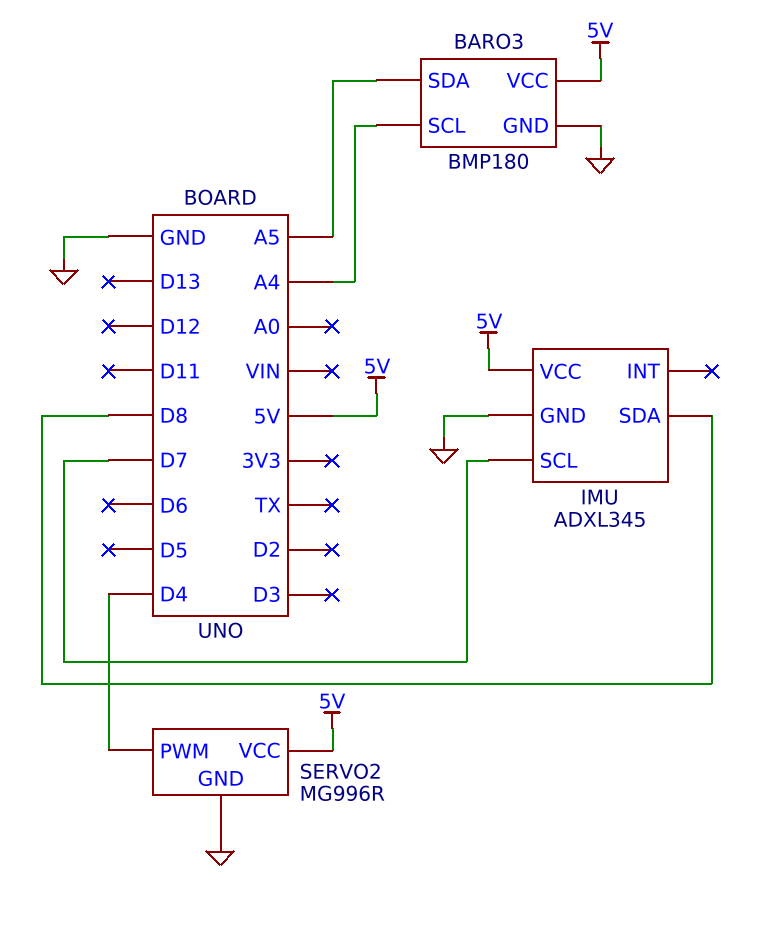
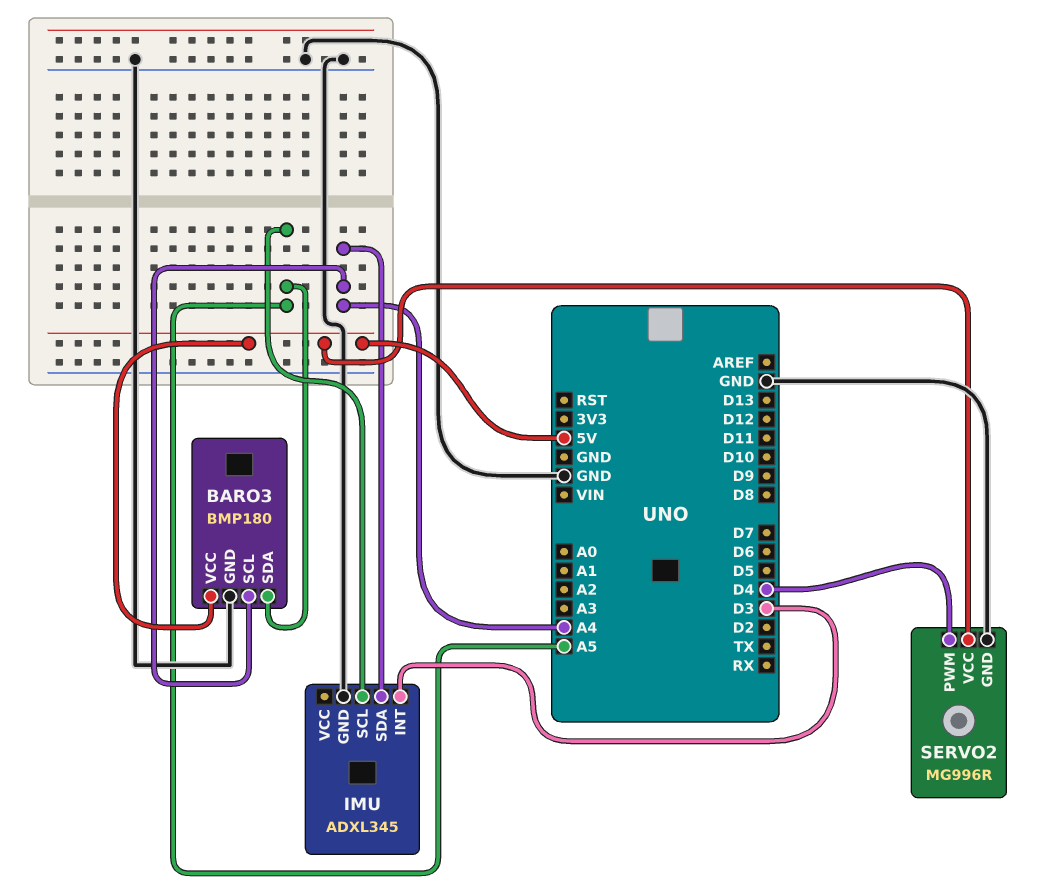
IMU pin INT: none -> D3
IMU pin SCL: D7 -> A5
IMU pin SDA: D8 -> A4
IMU pin VCC: 5V -> none

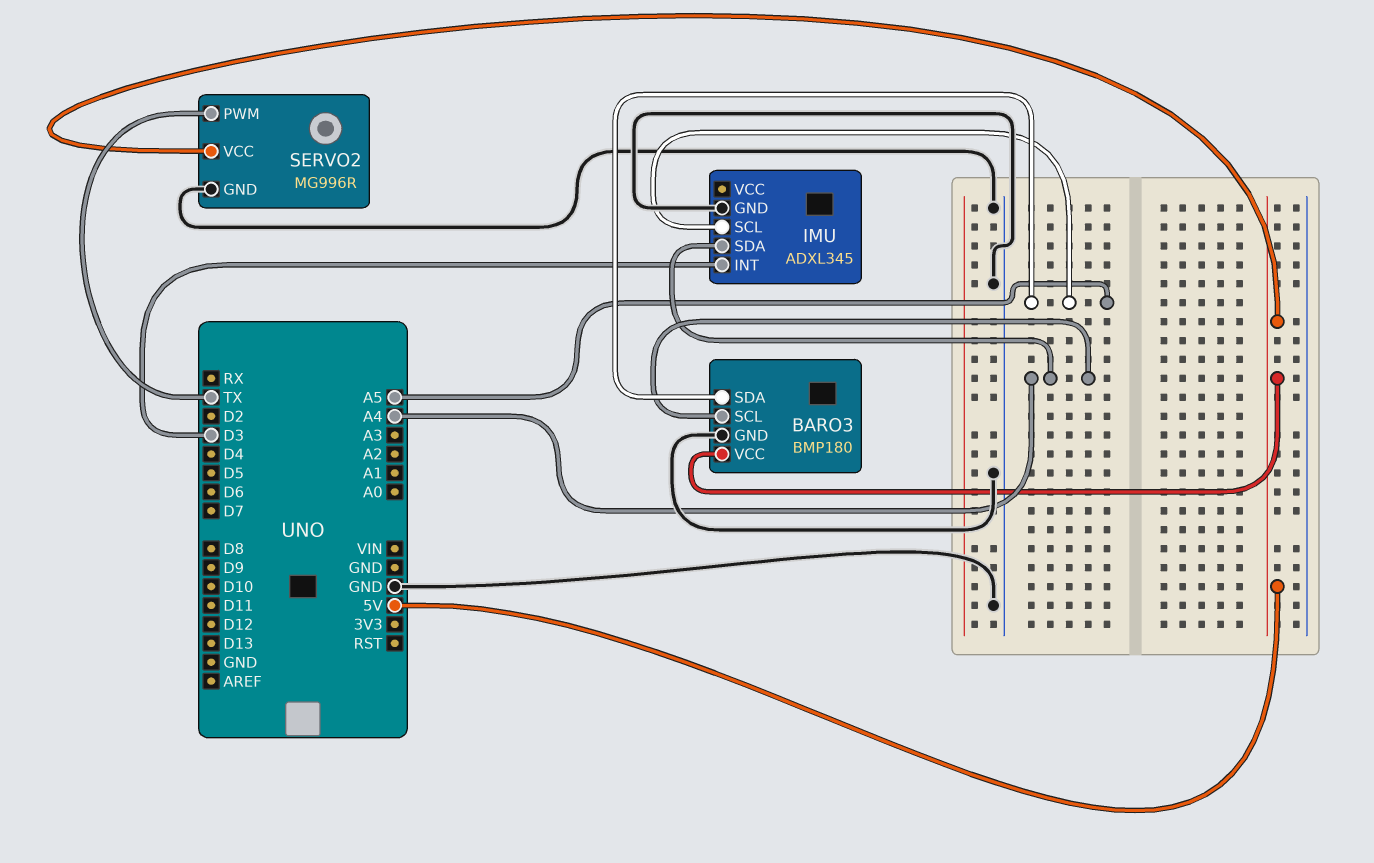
SERVO2 pin PWM: D4 -> TX

